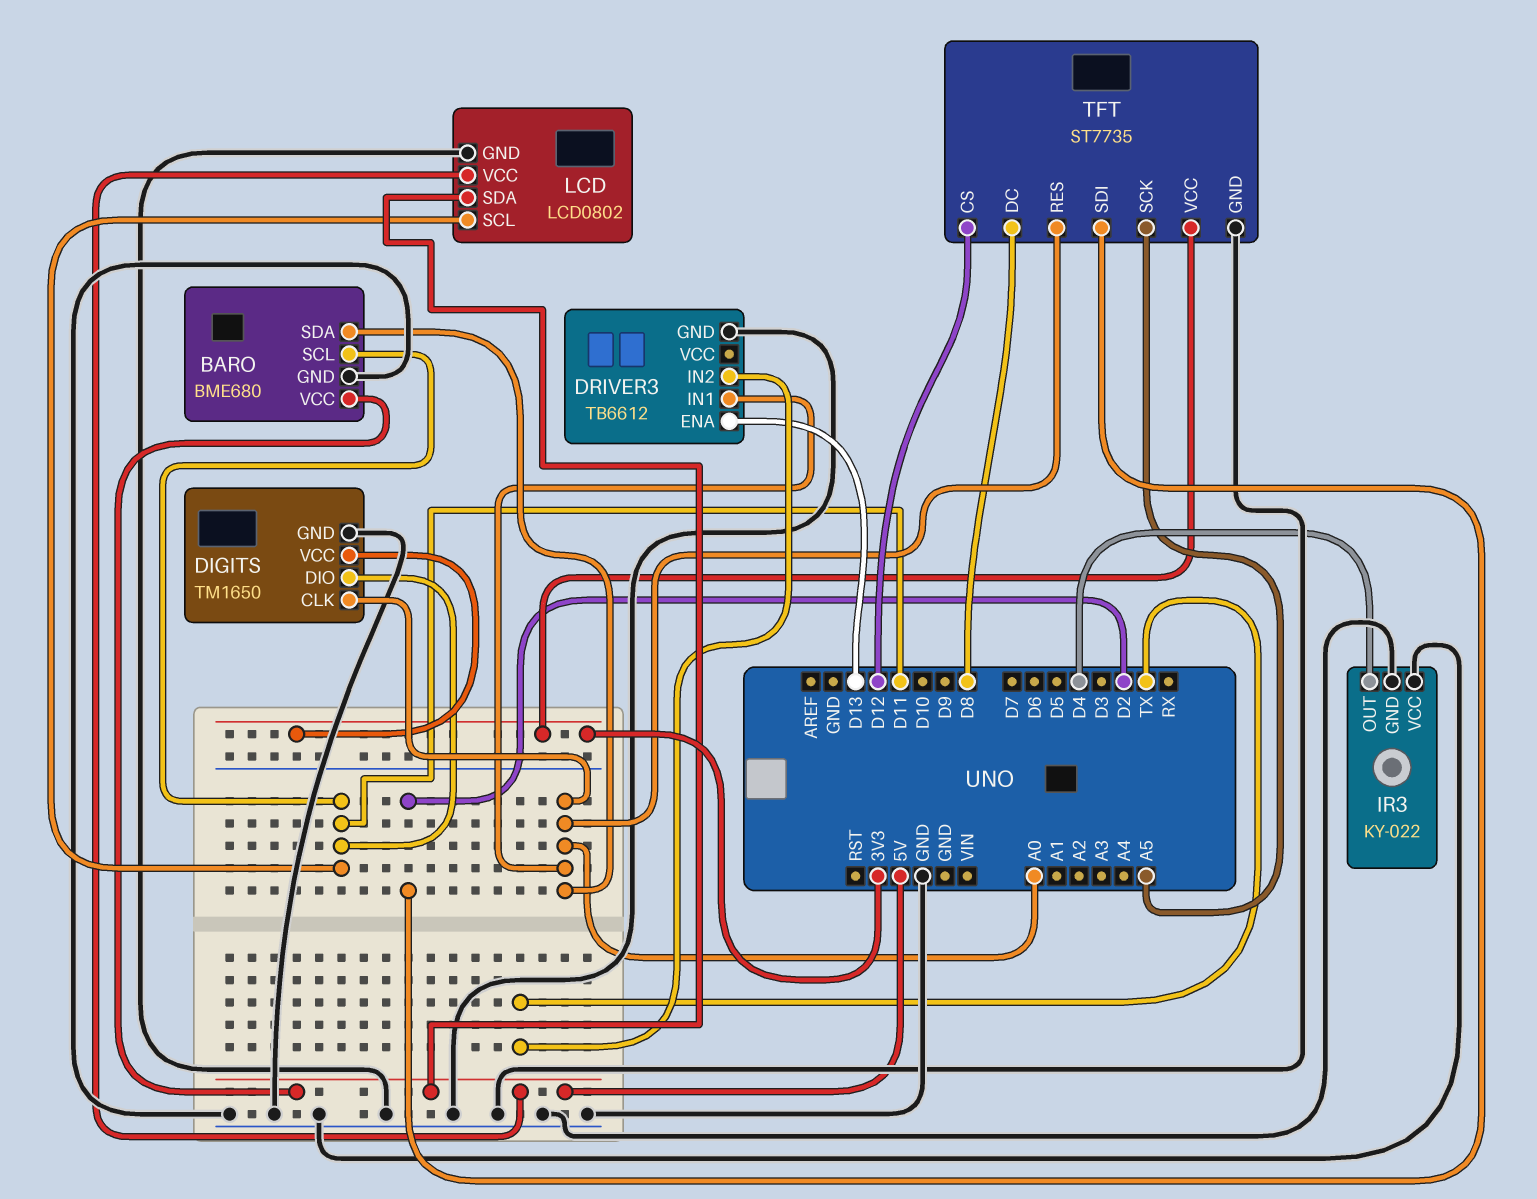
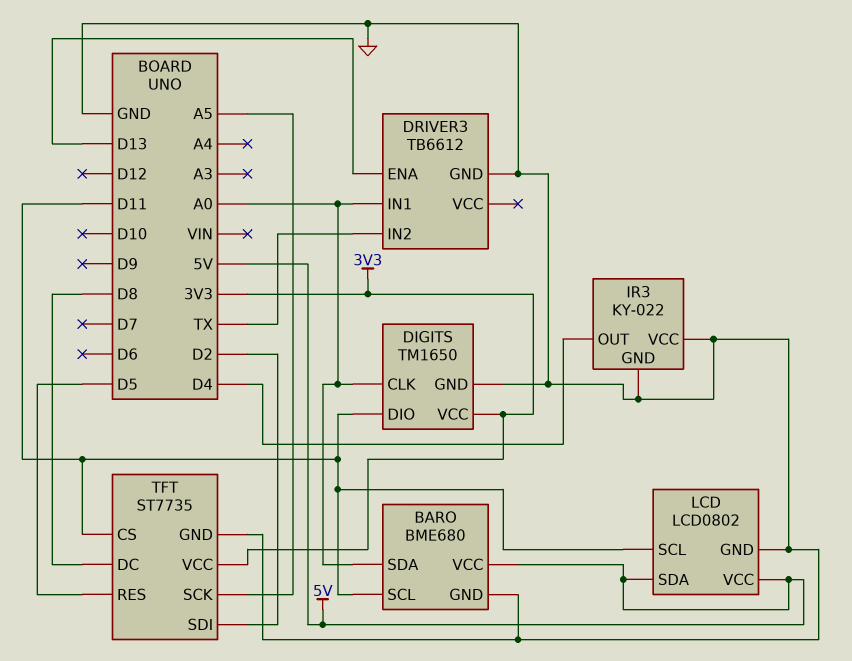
TFT pin CS: D12 -> D11
TFT pin RES: A0 -> D5

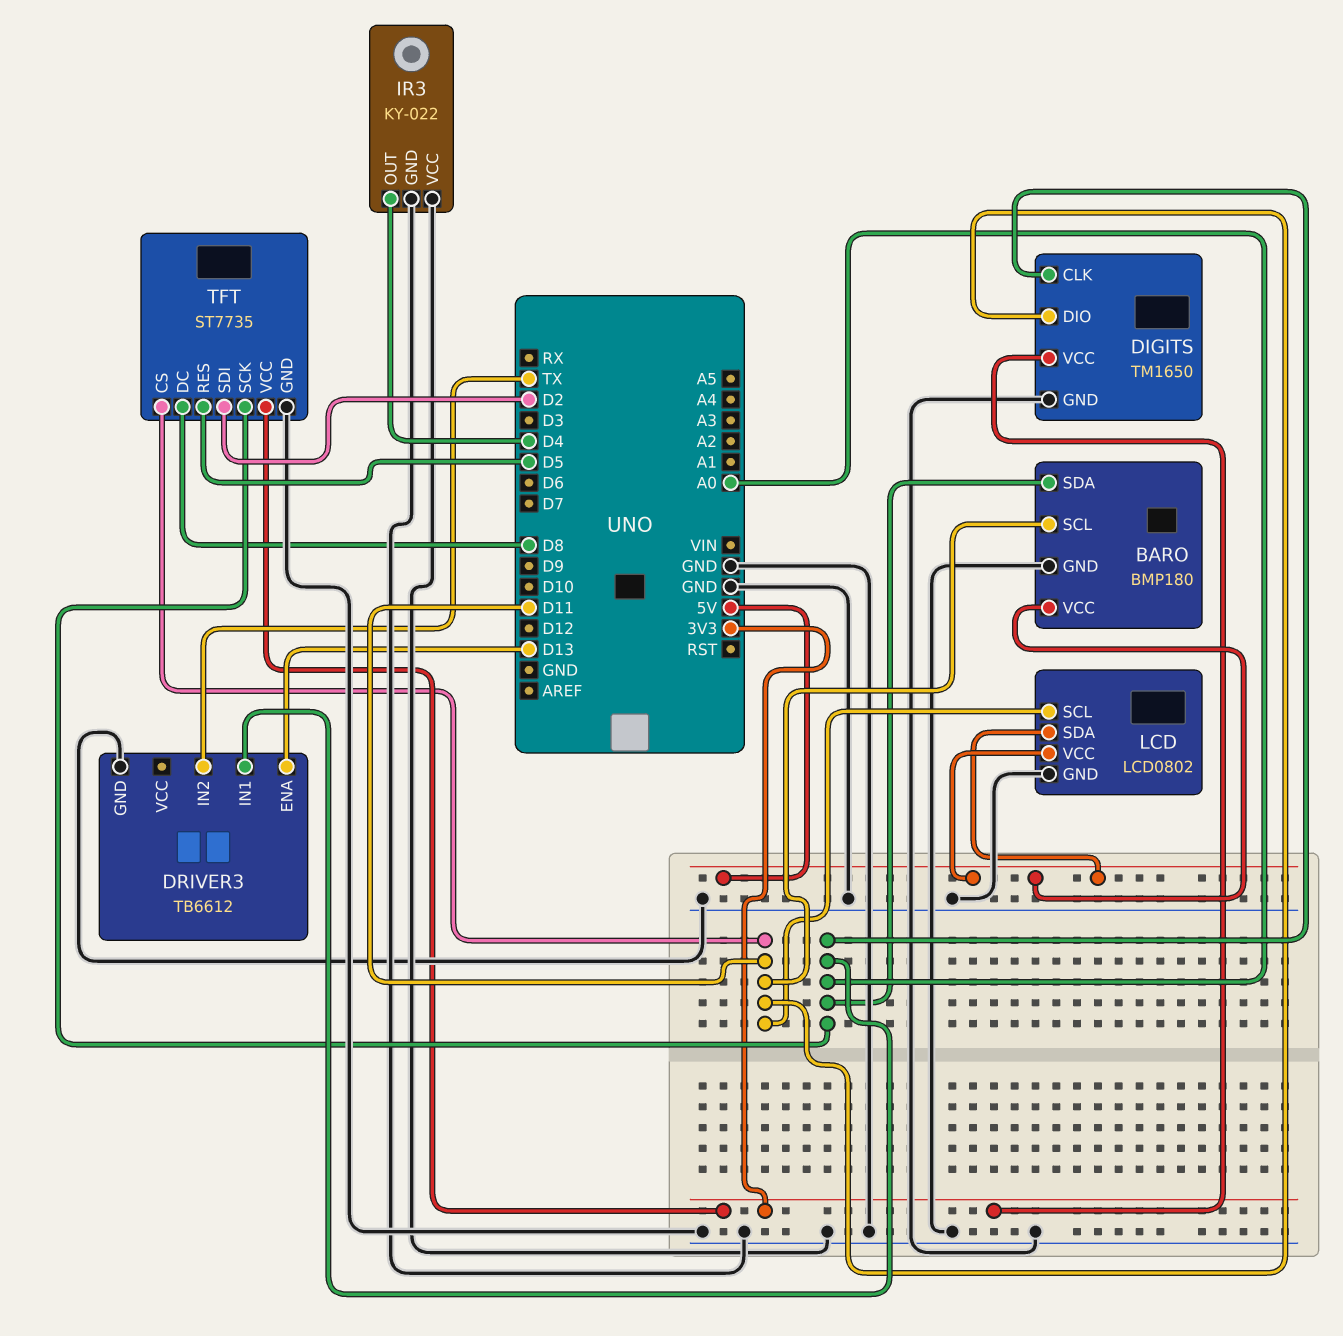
BARO: BME680 -> BMP180
TFT pin SCK: A5 -> A0

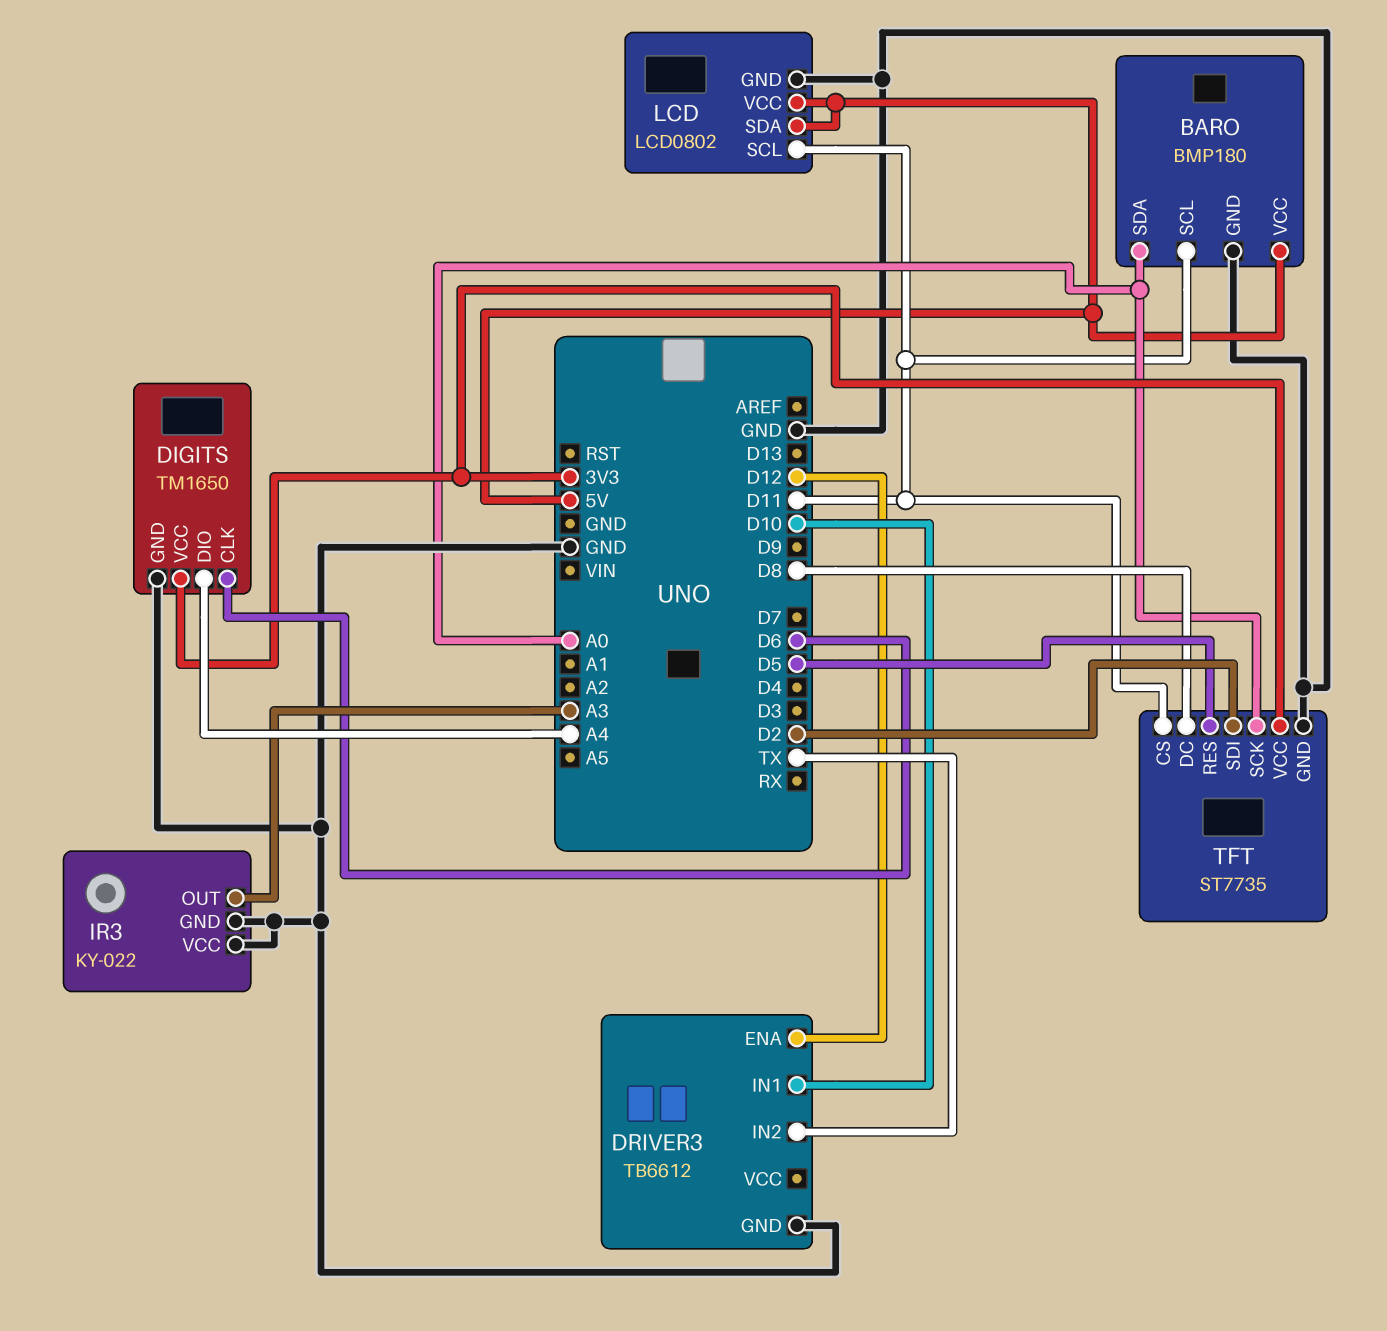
DIGITS pin CLK: A0 -> D6
DIGITS pin DIO: D11 -> A4
DRIVER3 pin ENA: D13 -> D12
DRIVER3 pin IN1: A0 -> D10
IR3 pin OUT: D4 -> A3

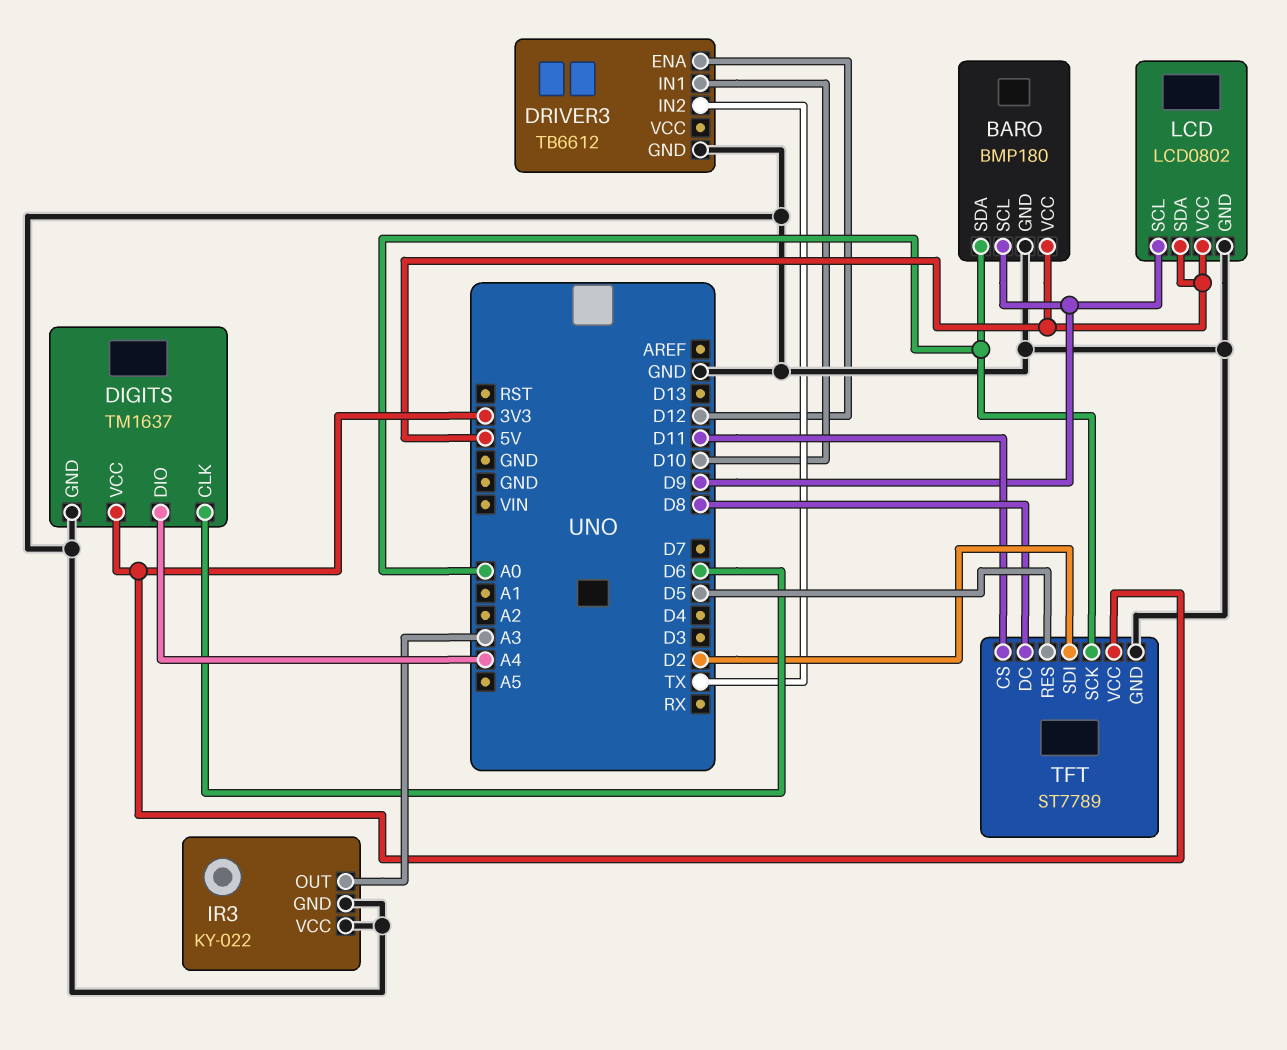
BARO pin SCL: D11 -> D9
DIGITS: TM1650 -> TM1637
LCD pin SCL: D11 -> D9
TFT: ST7735 -> ST7789

